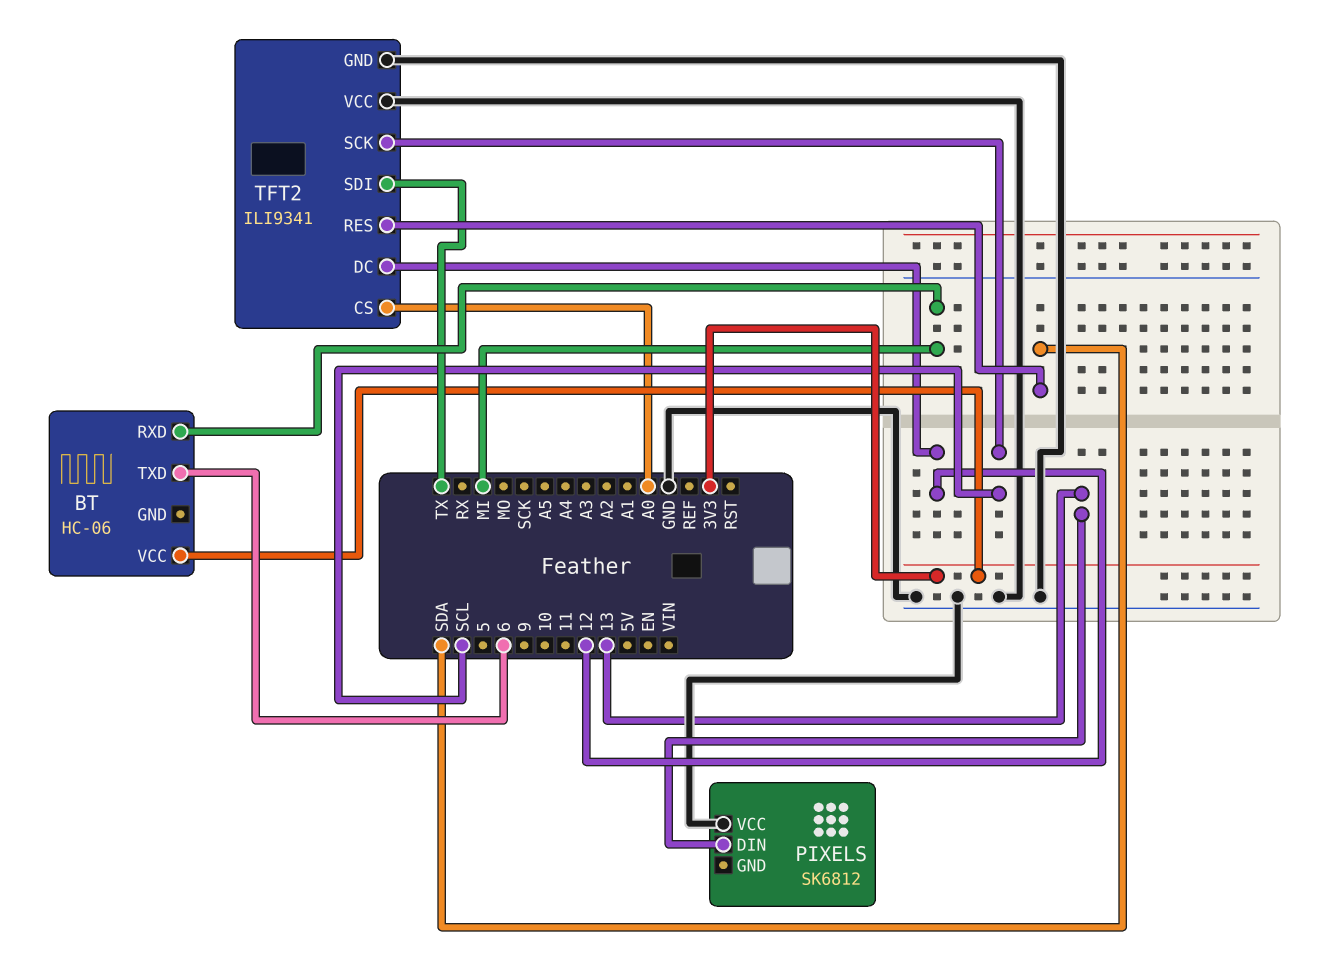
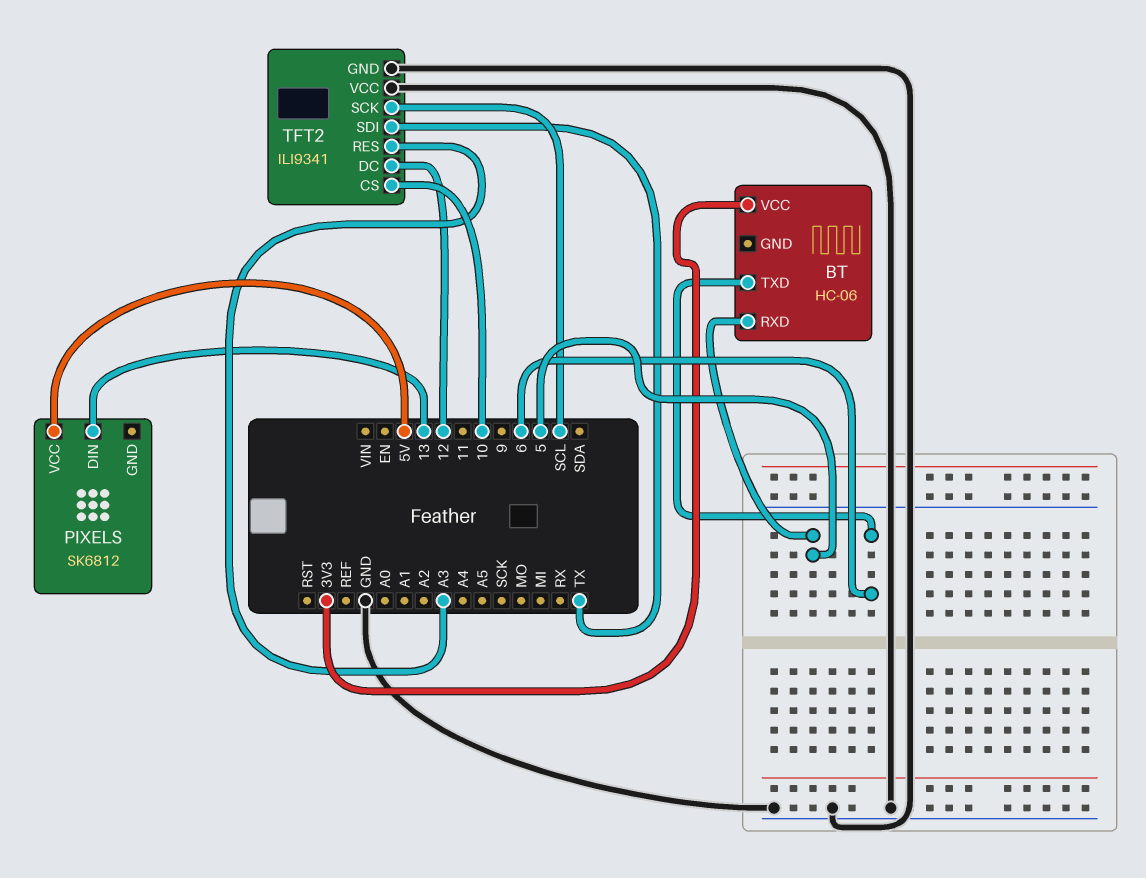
BT pin RXD: MI -> 5
PIXELS pin VCC: GND -> 5V
TFT2 pin CS: A0 -> 10
TFT2 pin RES: SDA -> A3

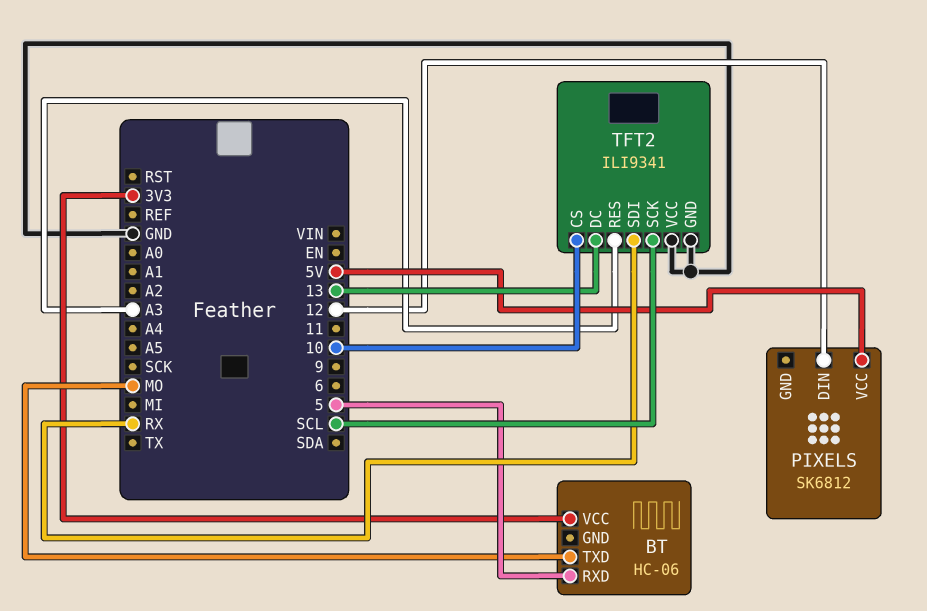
BT pin TXD: 6 -> MO
PIXELS pin DIN: 13 -> 12
TFT2 pin DC: 12 -> 13
TFT2 pin SDI: TX -> RX

